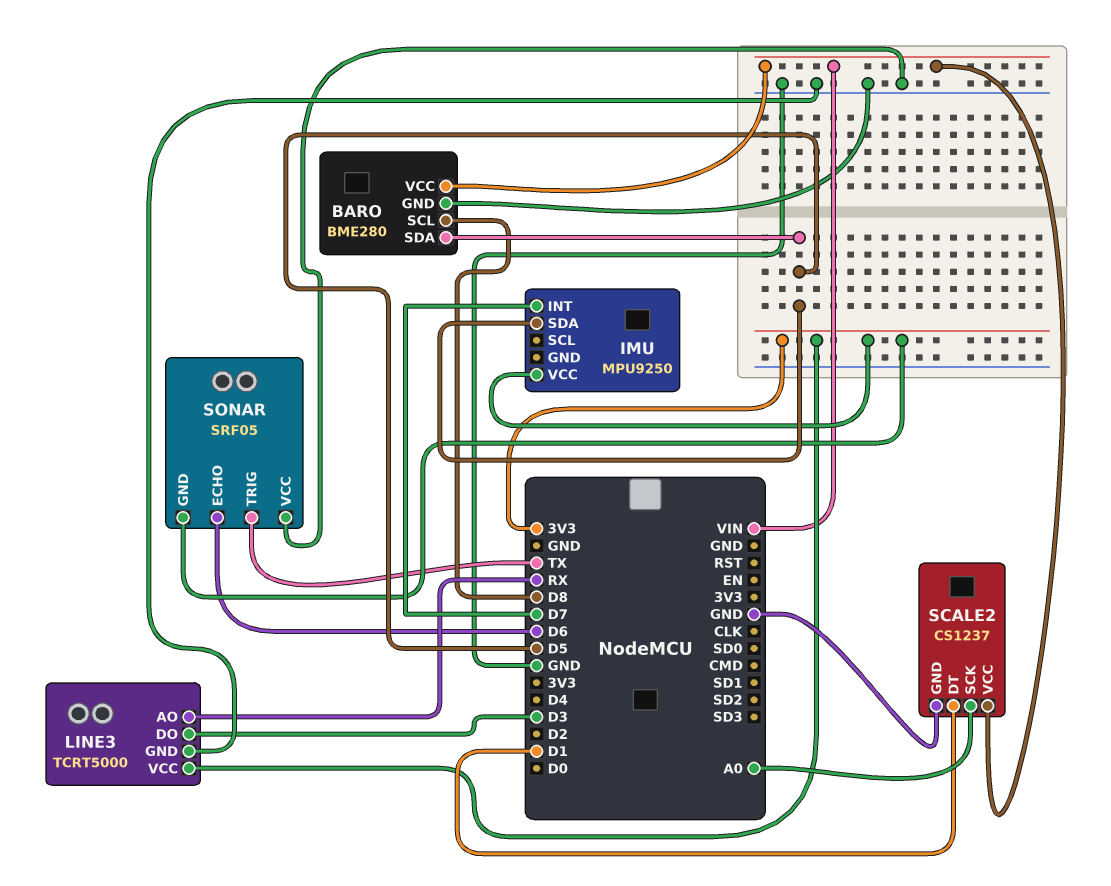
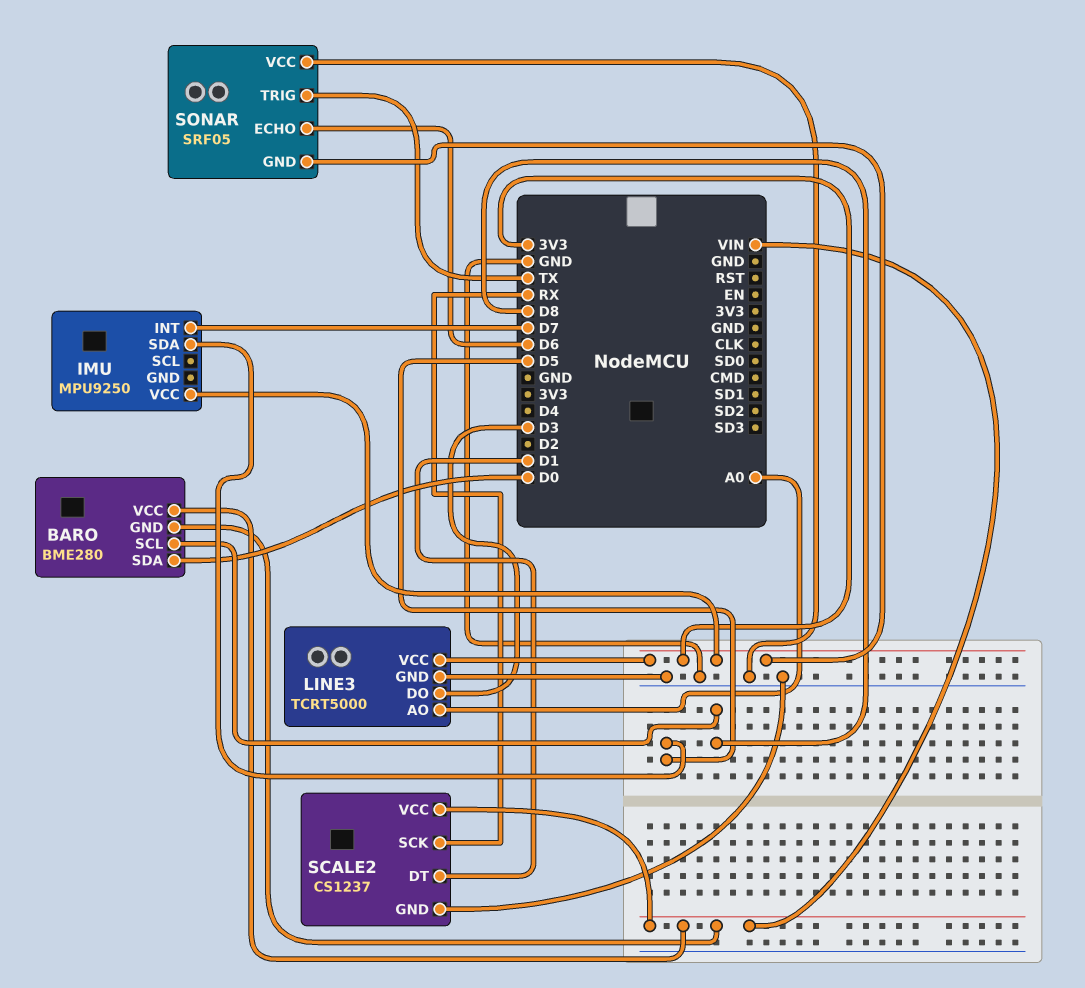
BARO pin GND: GND -> VIN
BARO pin SDA: D5 -> D0
LINE3 pin AO: RX -> A0
SCALE2 pin SCK: A0 -> RX

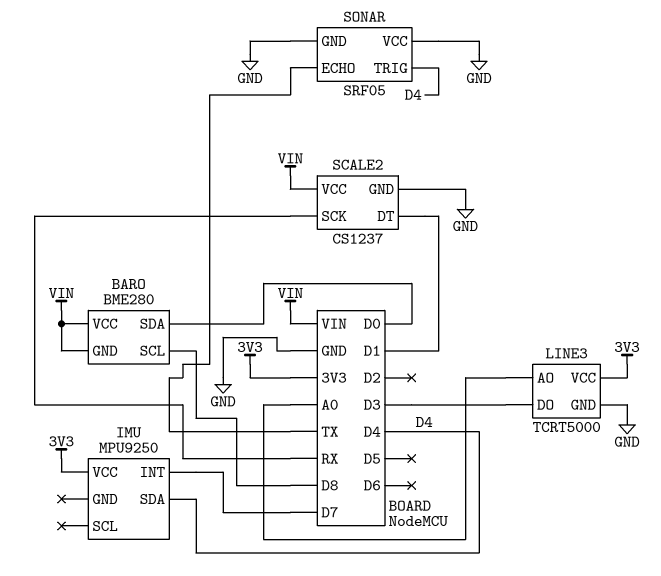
IMU pin SDA: D5 -> D4
SONAR pin ECHO: D6 -> TX
SONAR pin GND: 3V3 -> GND
SONAR pin TRIG: TX -> D4

